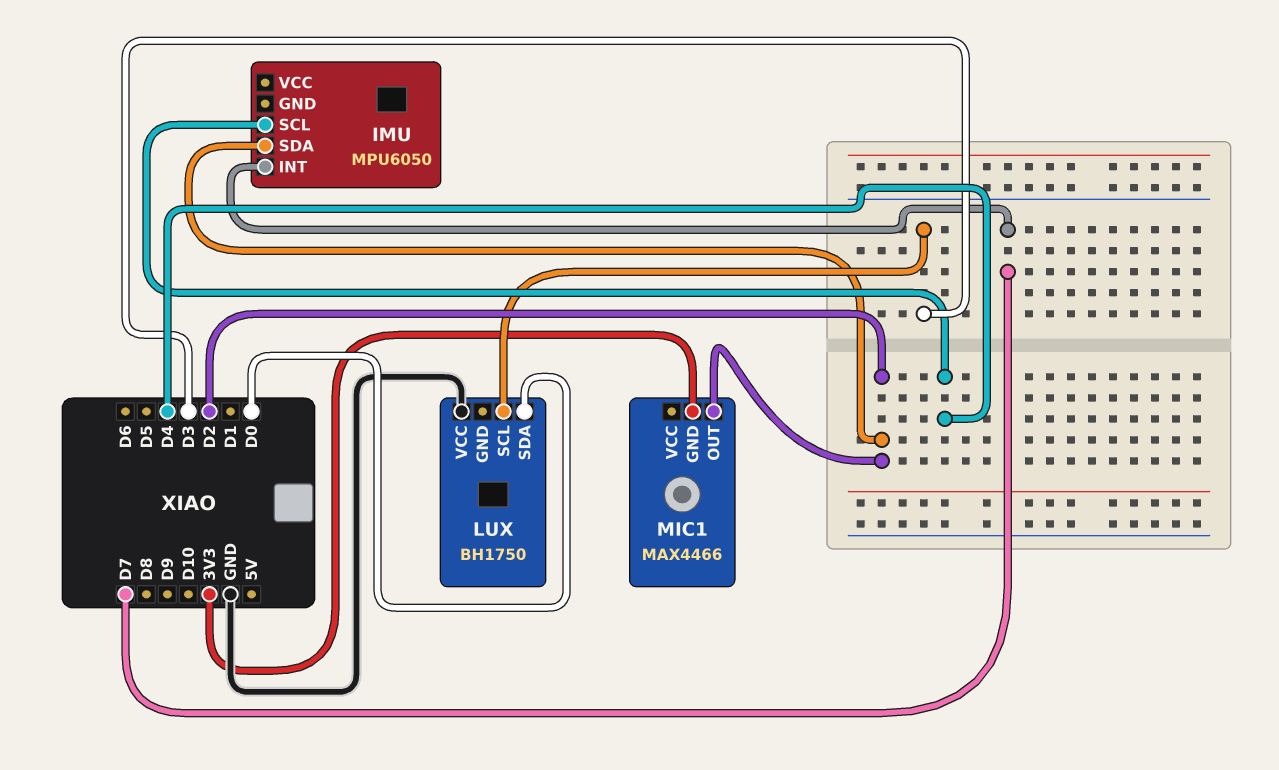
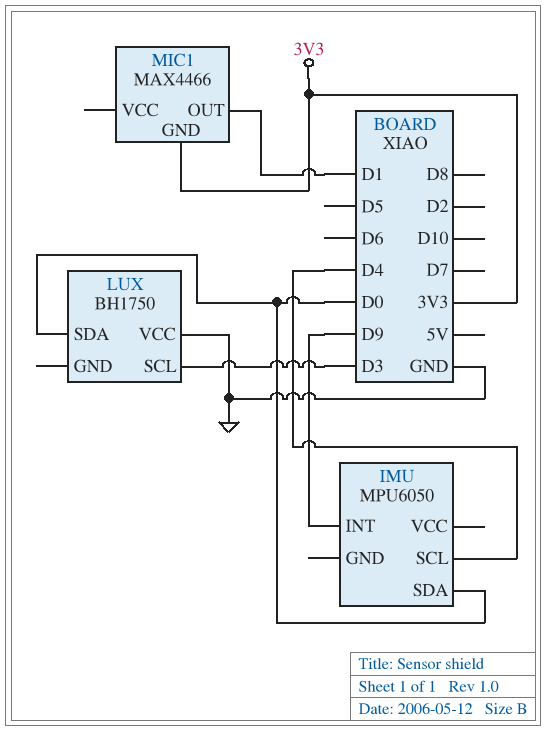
IMU pin INT: D7 -> D9
IMU pin SDA: D2 -> D0
MIC1 pin OUT: D2 -> D1

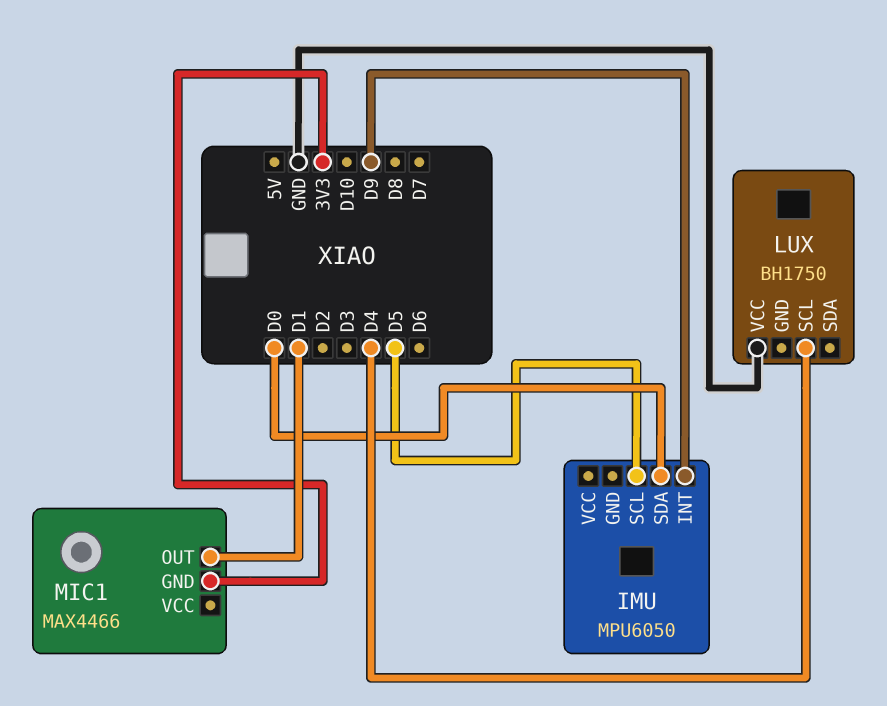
IMU pin SCL: D4 -> D5
LUX pin SCL: D3 -> D4
LUX pin SDA: D0 -> none

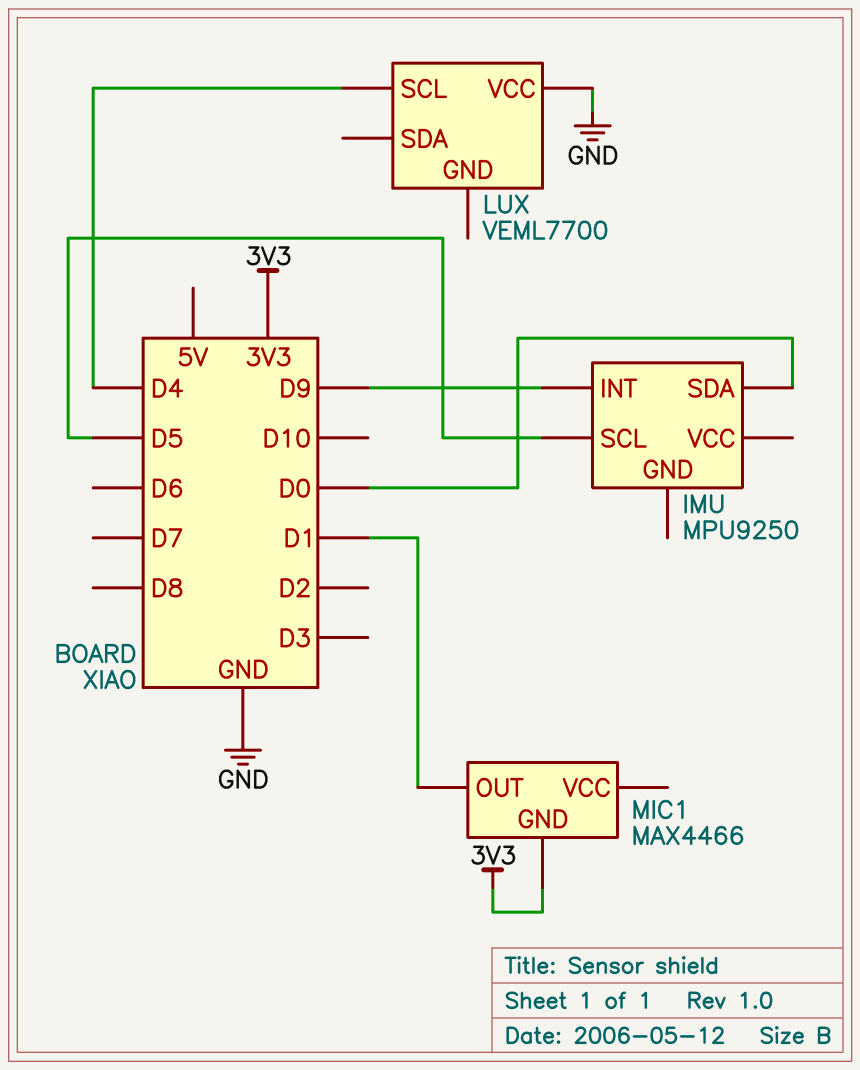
IMU: MPU6050 -> MPU9250
LUX: BH1750 -> VEML7700

